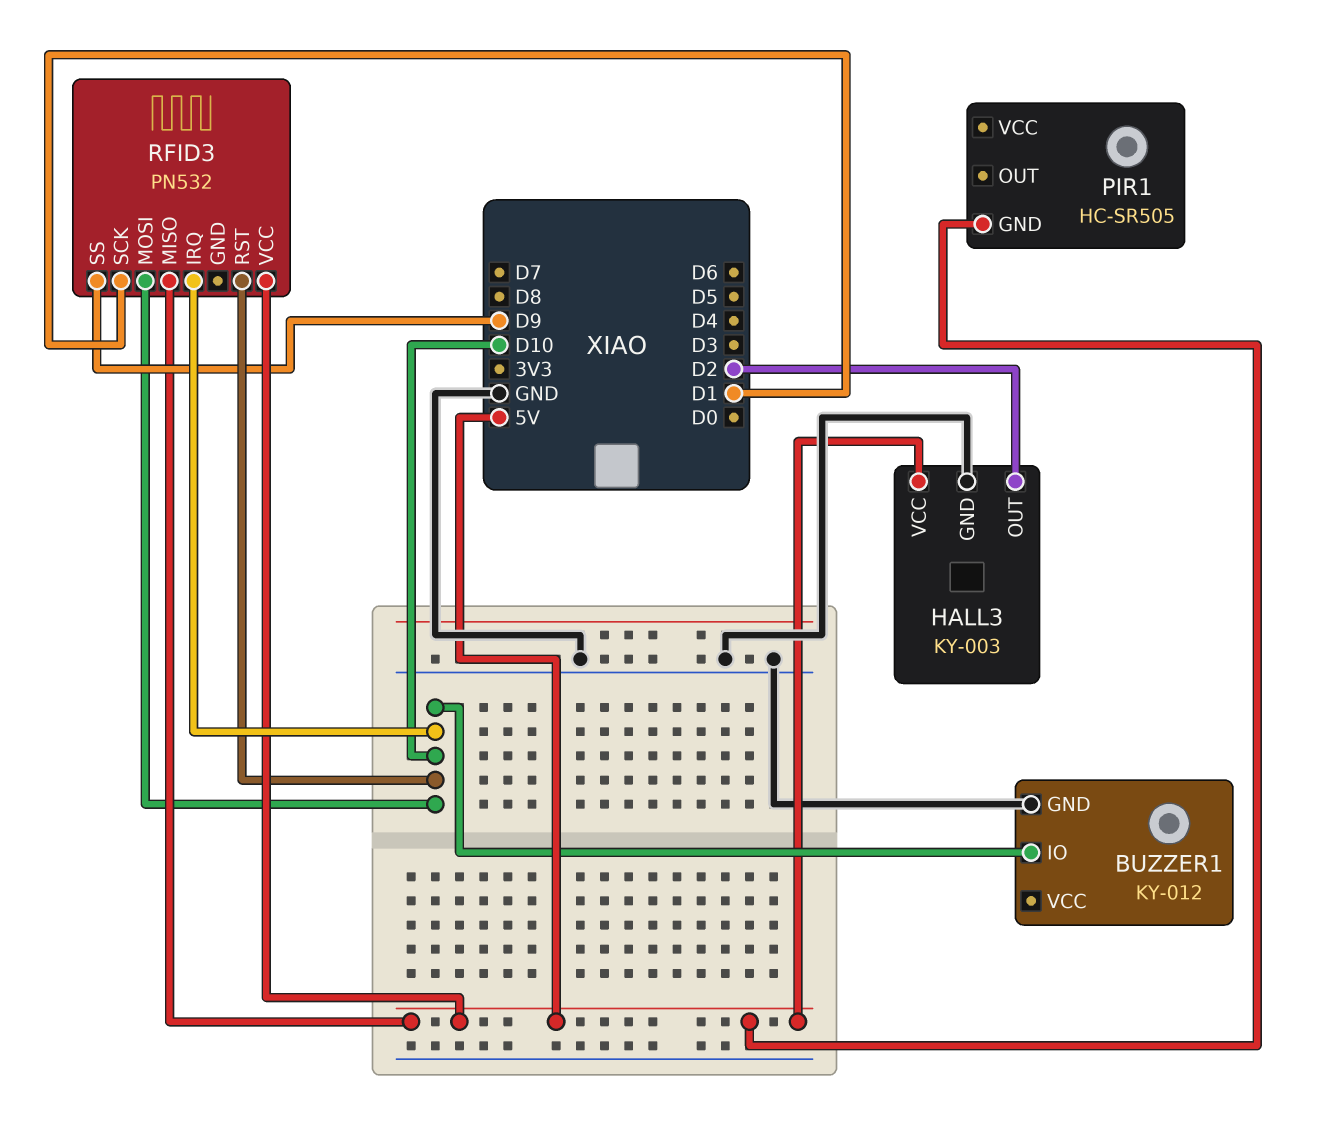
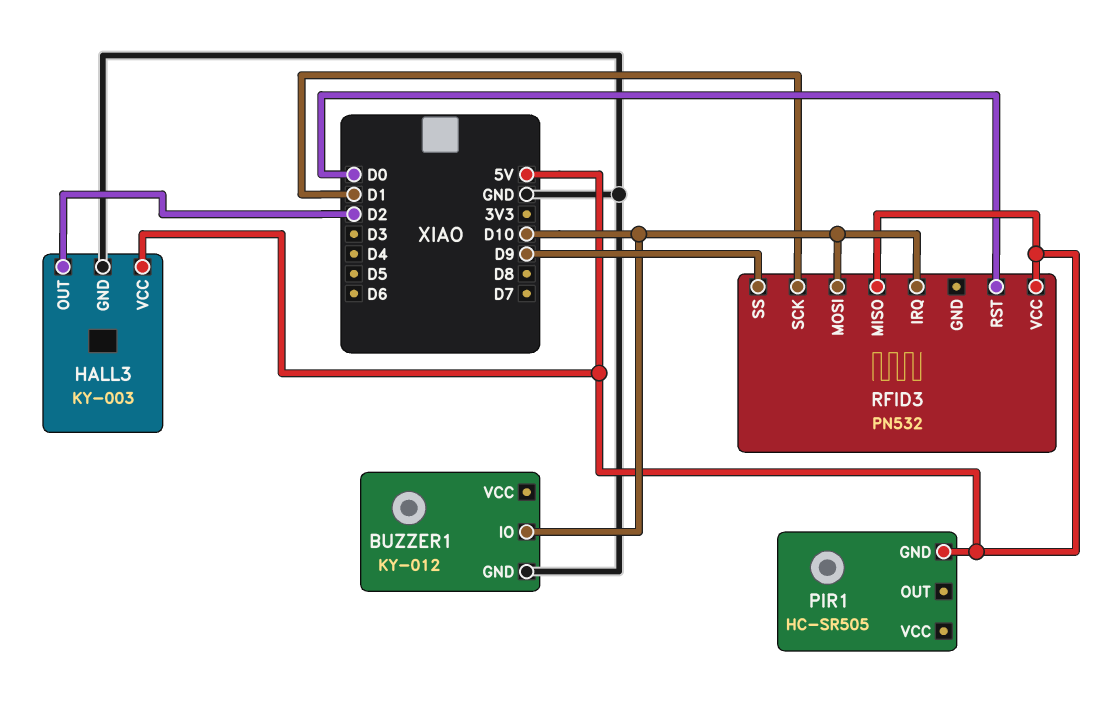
RFID3 pin RST: D10 -> D0

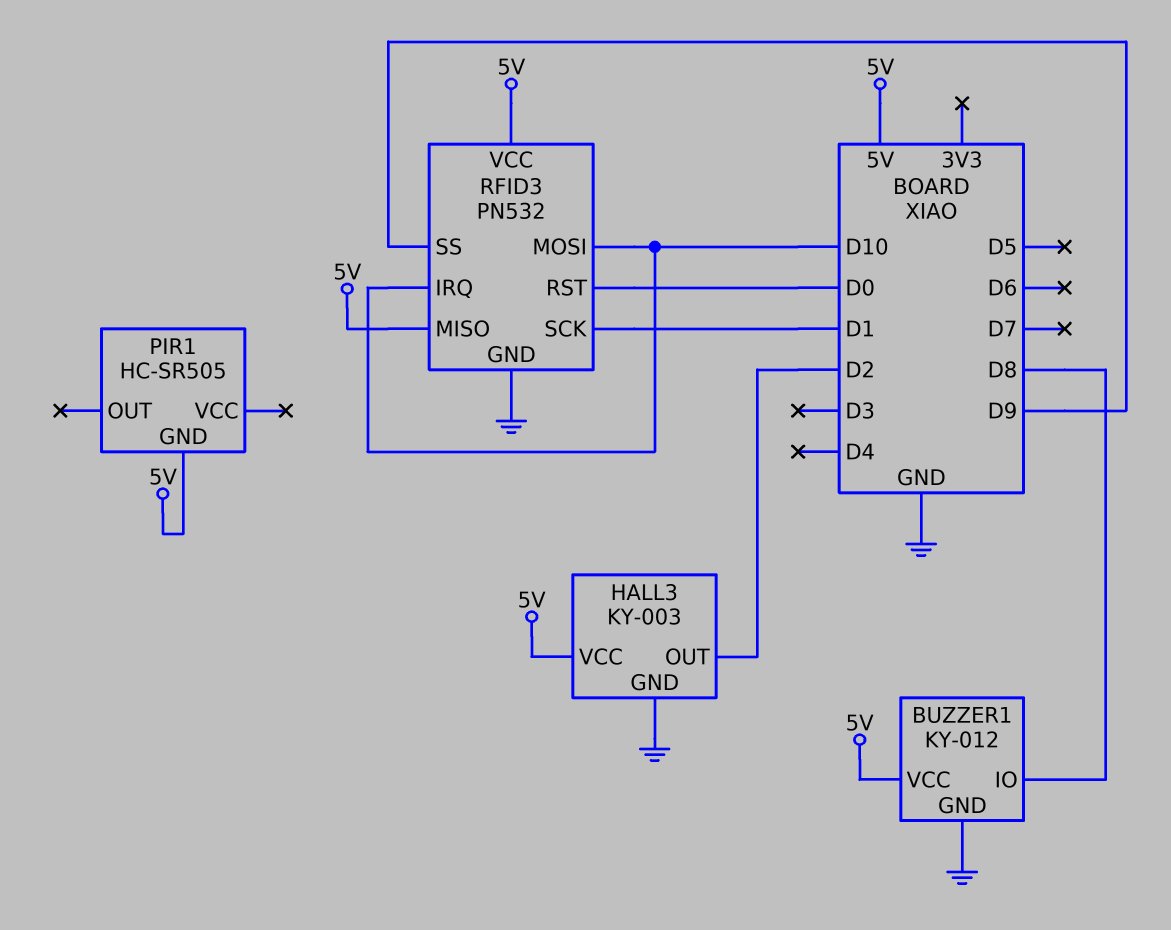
BUZZER1 pin IO: D10 -> D8
BUZZER1 pin VCC: none -> 5V
RFID3 pin GND: none -> GND

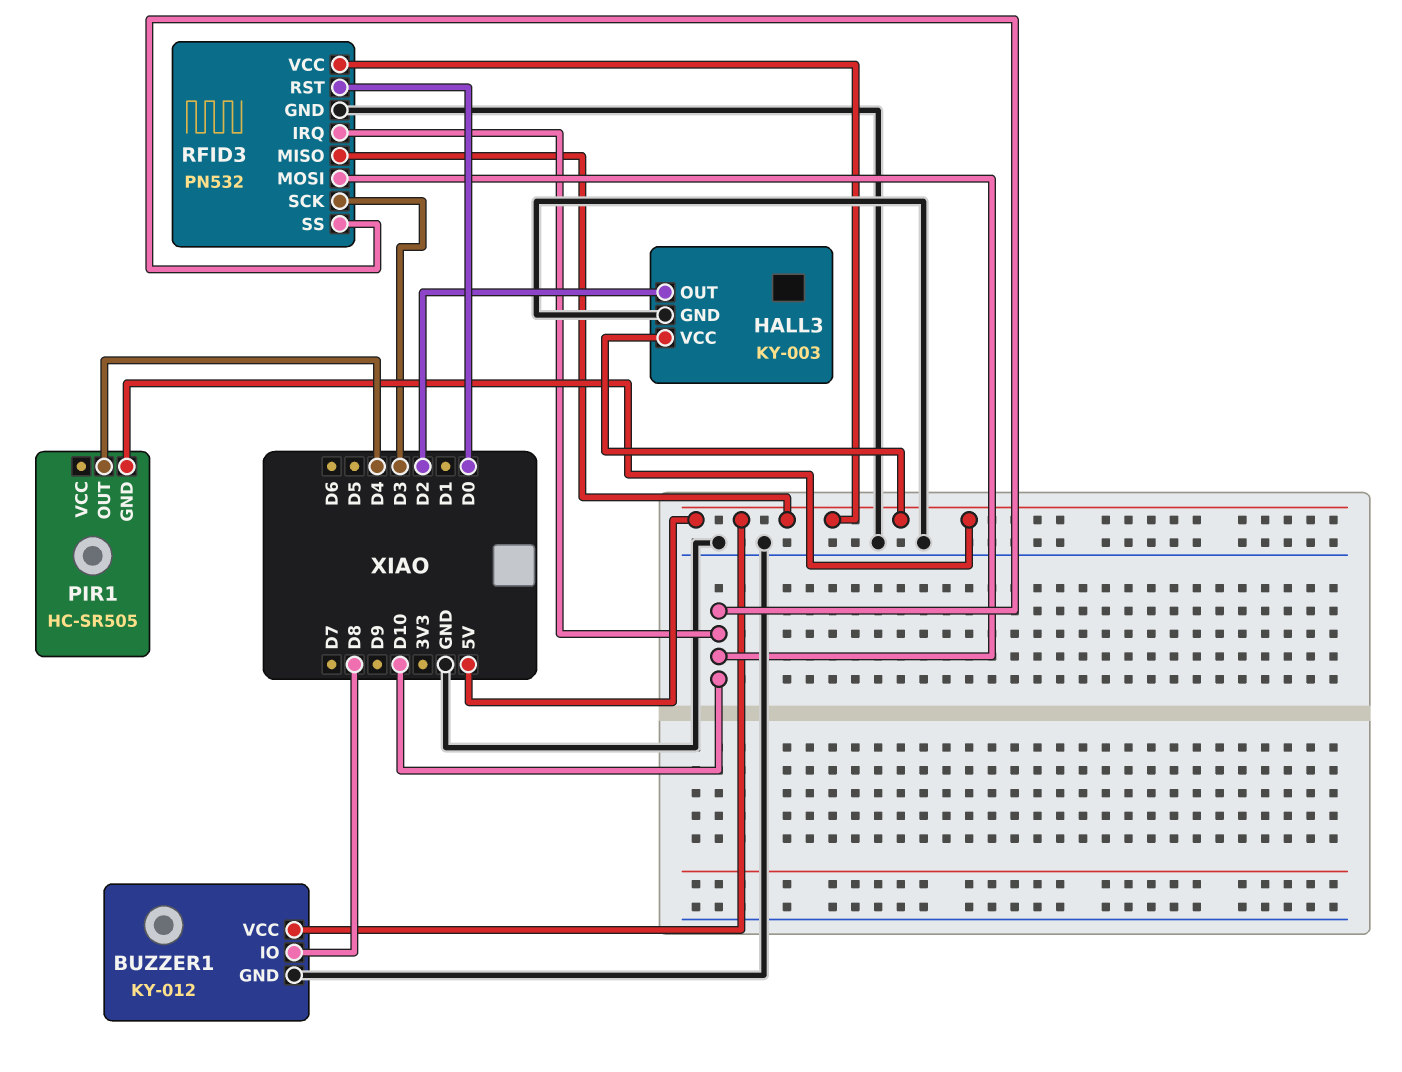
PIR1 pin OUT: none -> D4
RFID3 pin SCK: D1 -> D3
RFID3 pin SS: D9 -> D10

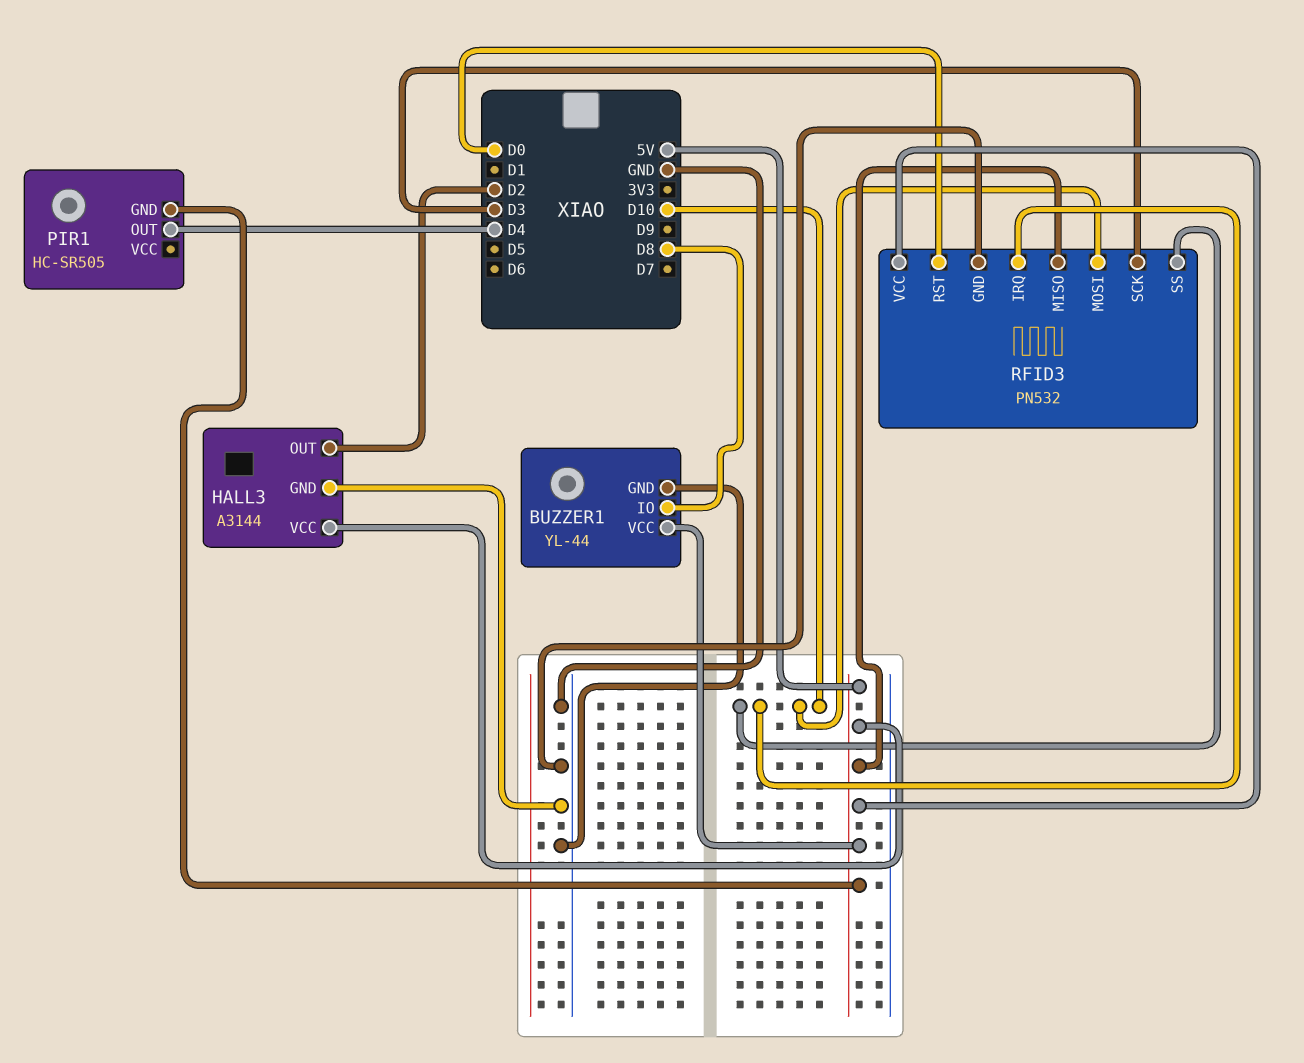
BUZZER1: KY-012 -> YL-44
HALL3: KY-003 -> A3144

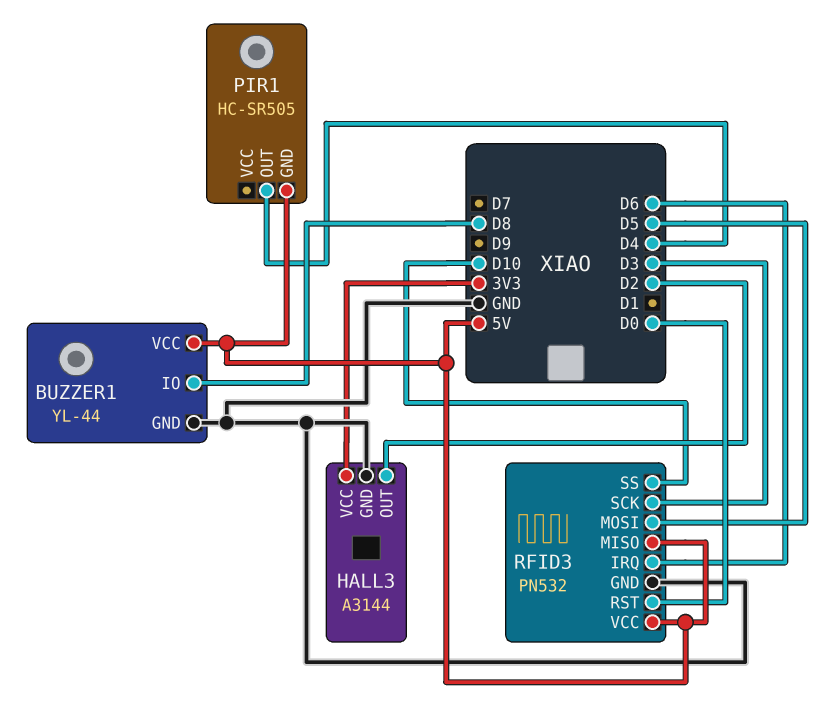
HALL3 pin VCC: 5V -> 3V3
RFID3 pin IRQ: D10 -> D6
RFID3 pin MOSI: D10 -> D5

